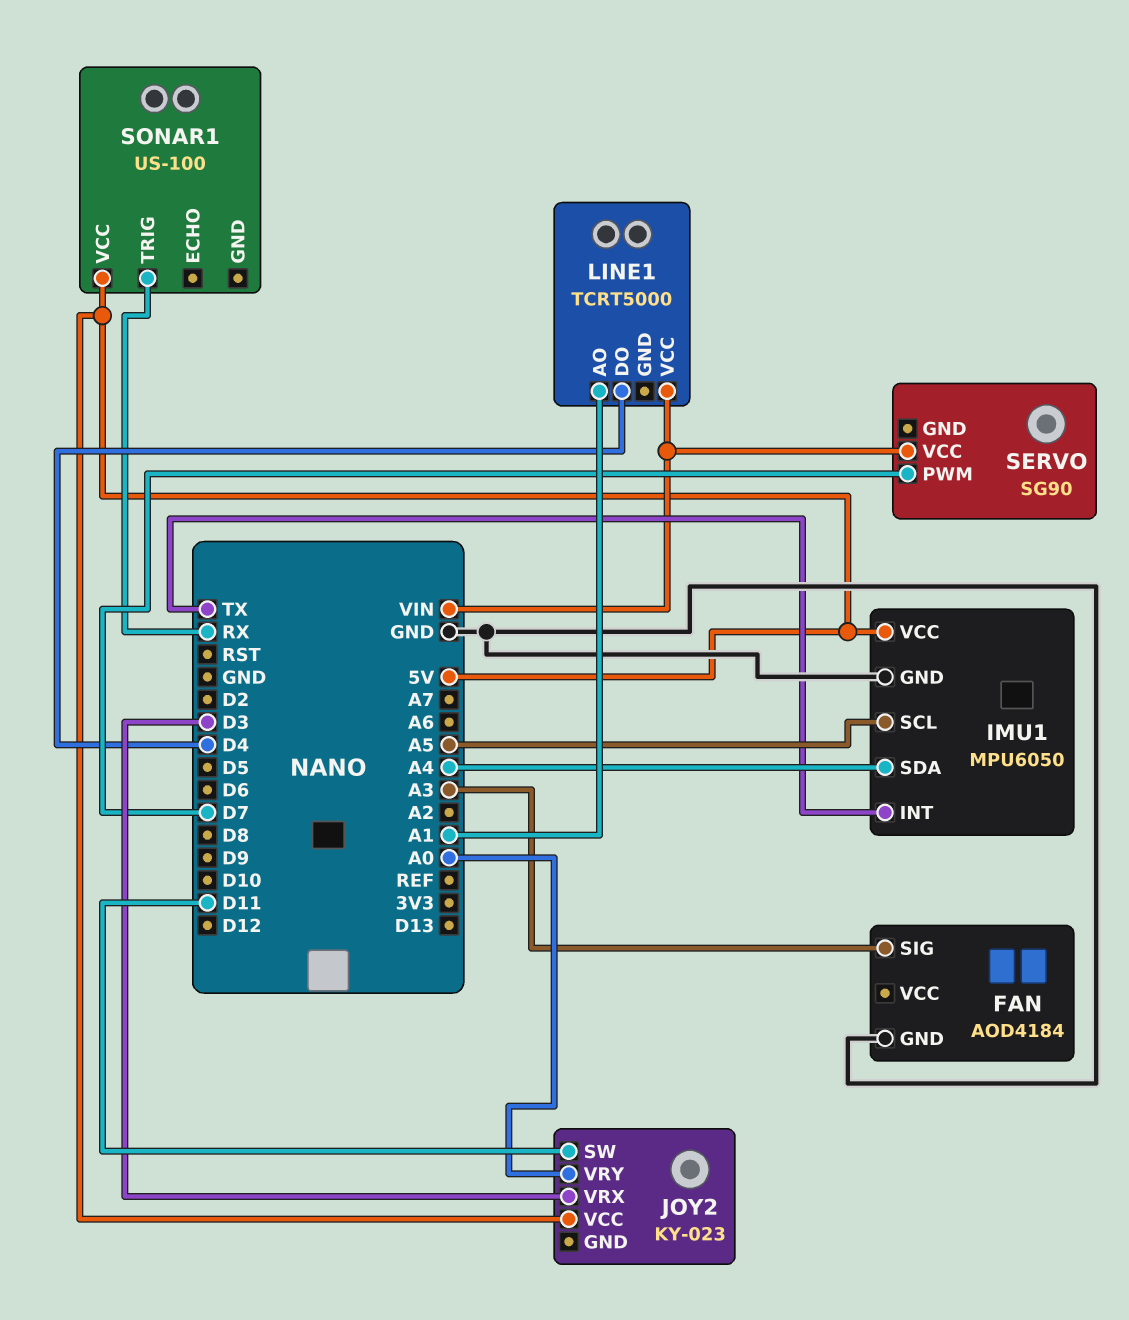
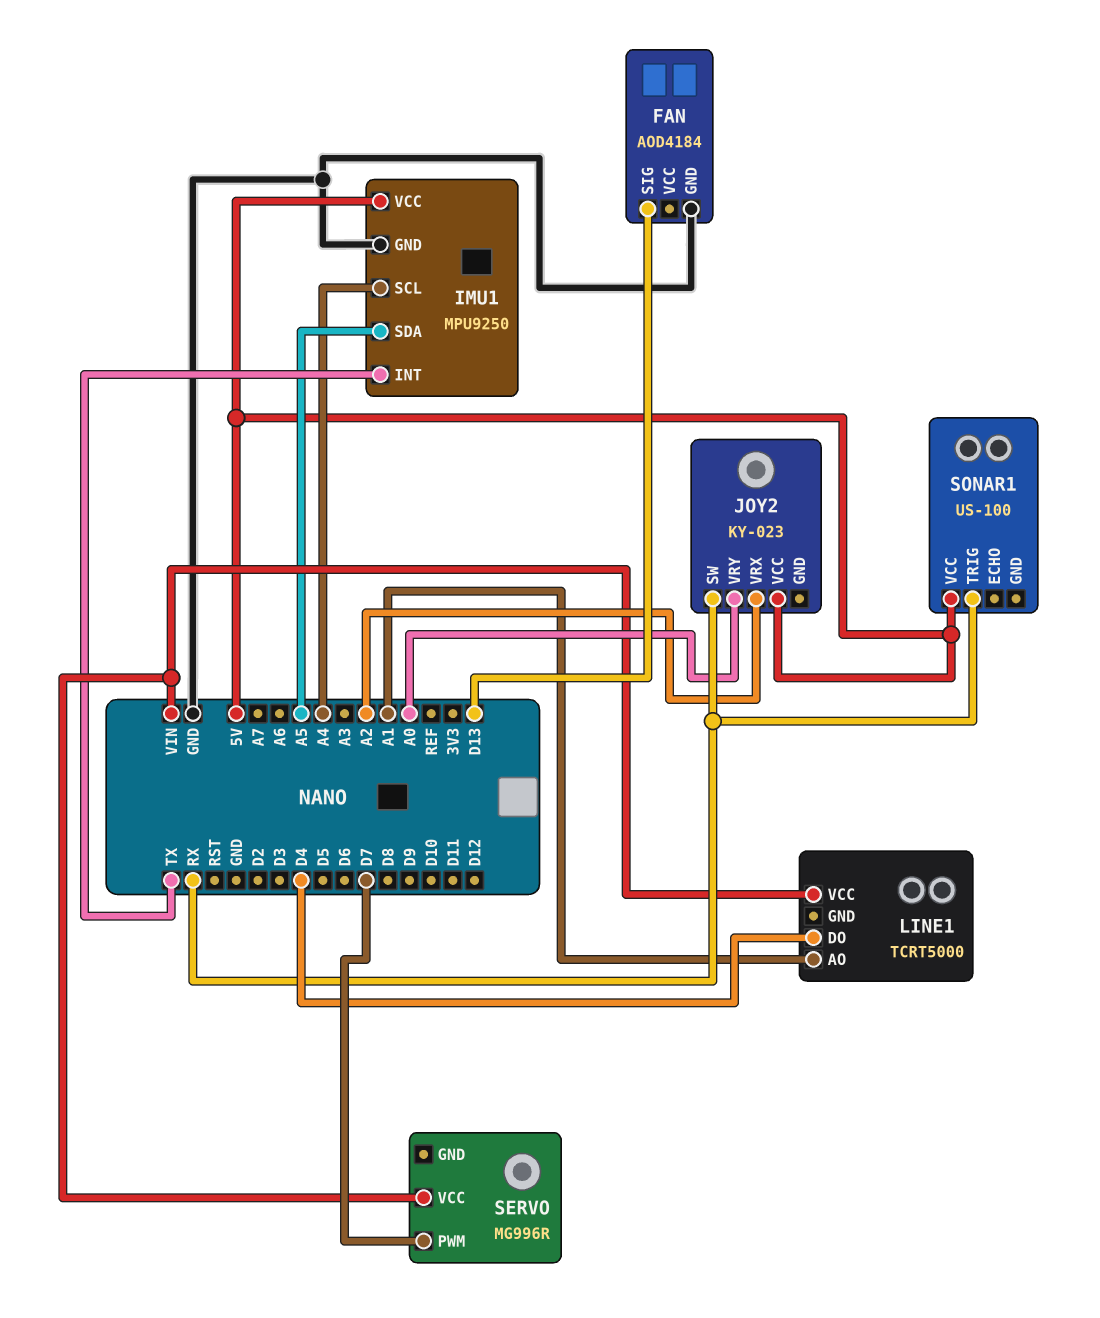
FAN pin SIG: A3 -> D13
IMU1: MPU6050 -> MPU9250
IMU1 pin SCL: A5 -> A4
IMU1 pin SDA: A4 -> A5
JOY2 pin SW: D11 -> RX
JOY2 pin VRX: D3 -> A2
SERVO: SG90 -> MG996R

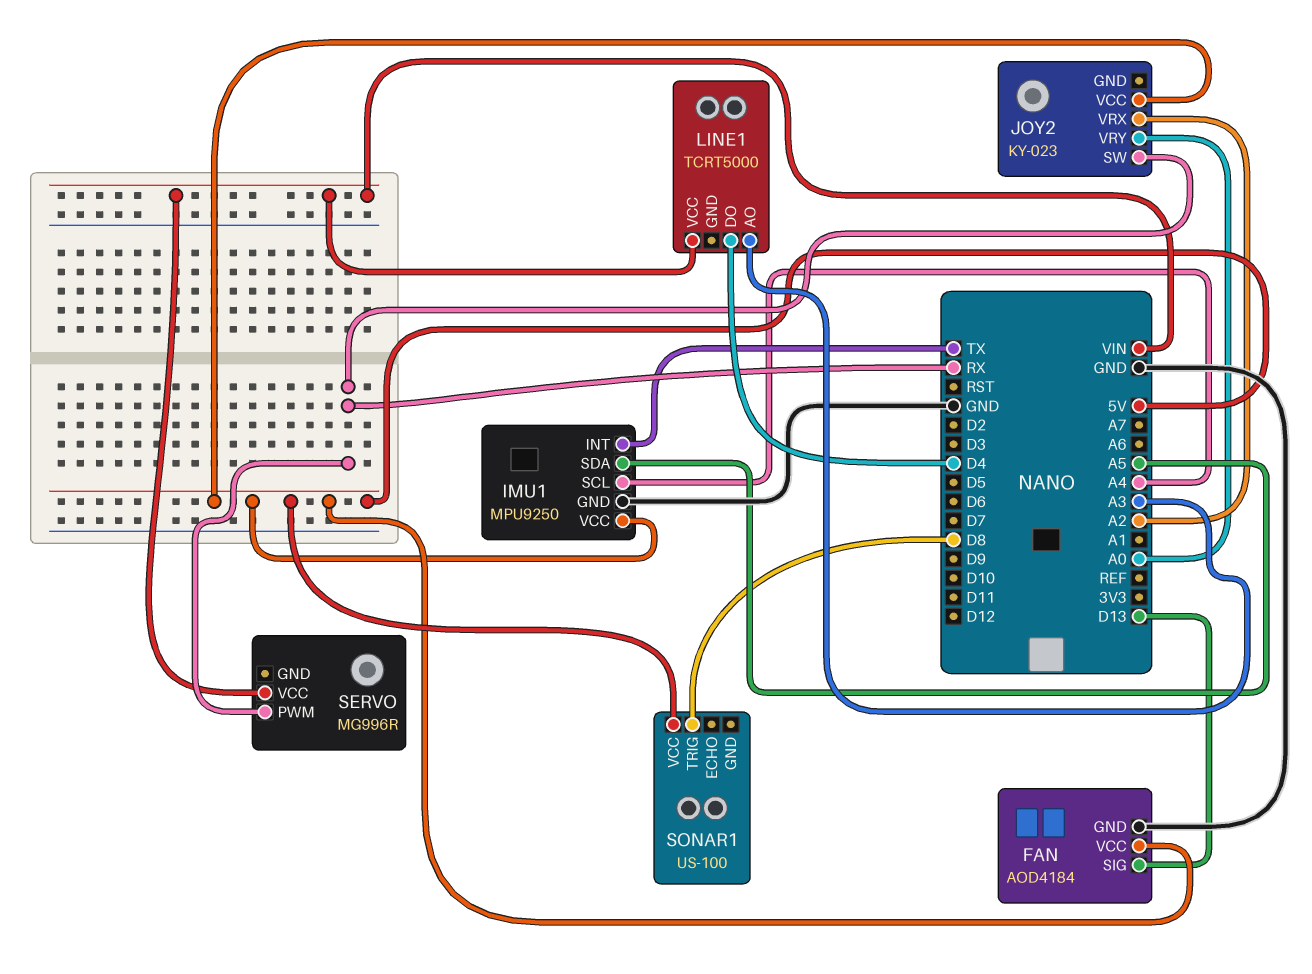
FAN pin VCC: none -> 5V
LINE1 pin AO: A1 -> A3
SERVO pin PWM: D7 -> RX
SONAR1 pin TRIG: RX -> D8

